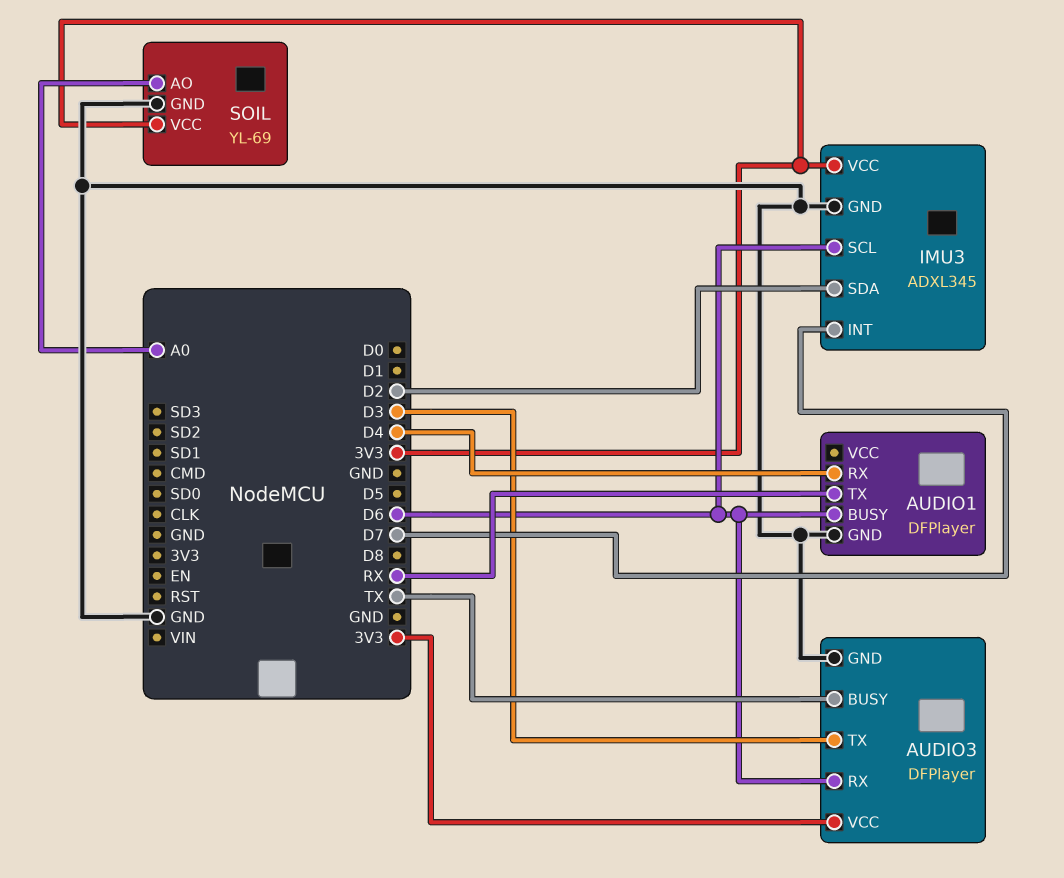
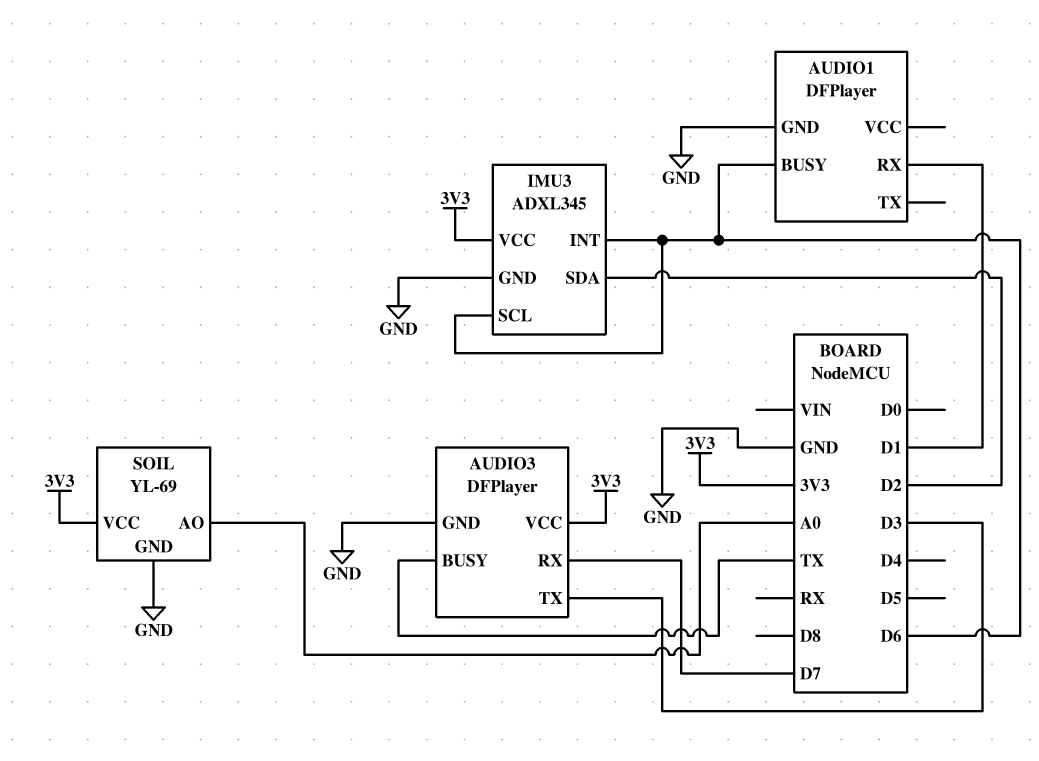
AUDIO1 pin RX: D4 -> D1
AUDIO1 pin TX: RX -> none
AUDIO3 pin RX: D6 -> D7
IMU3 pin INT: D7 -> D6

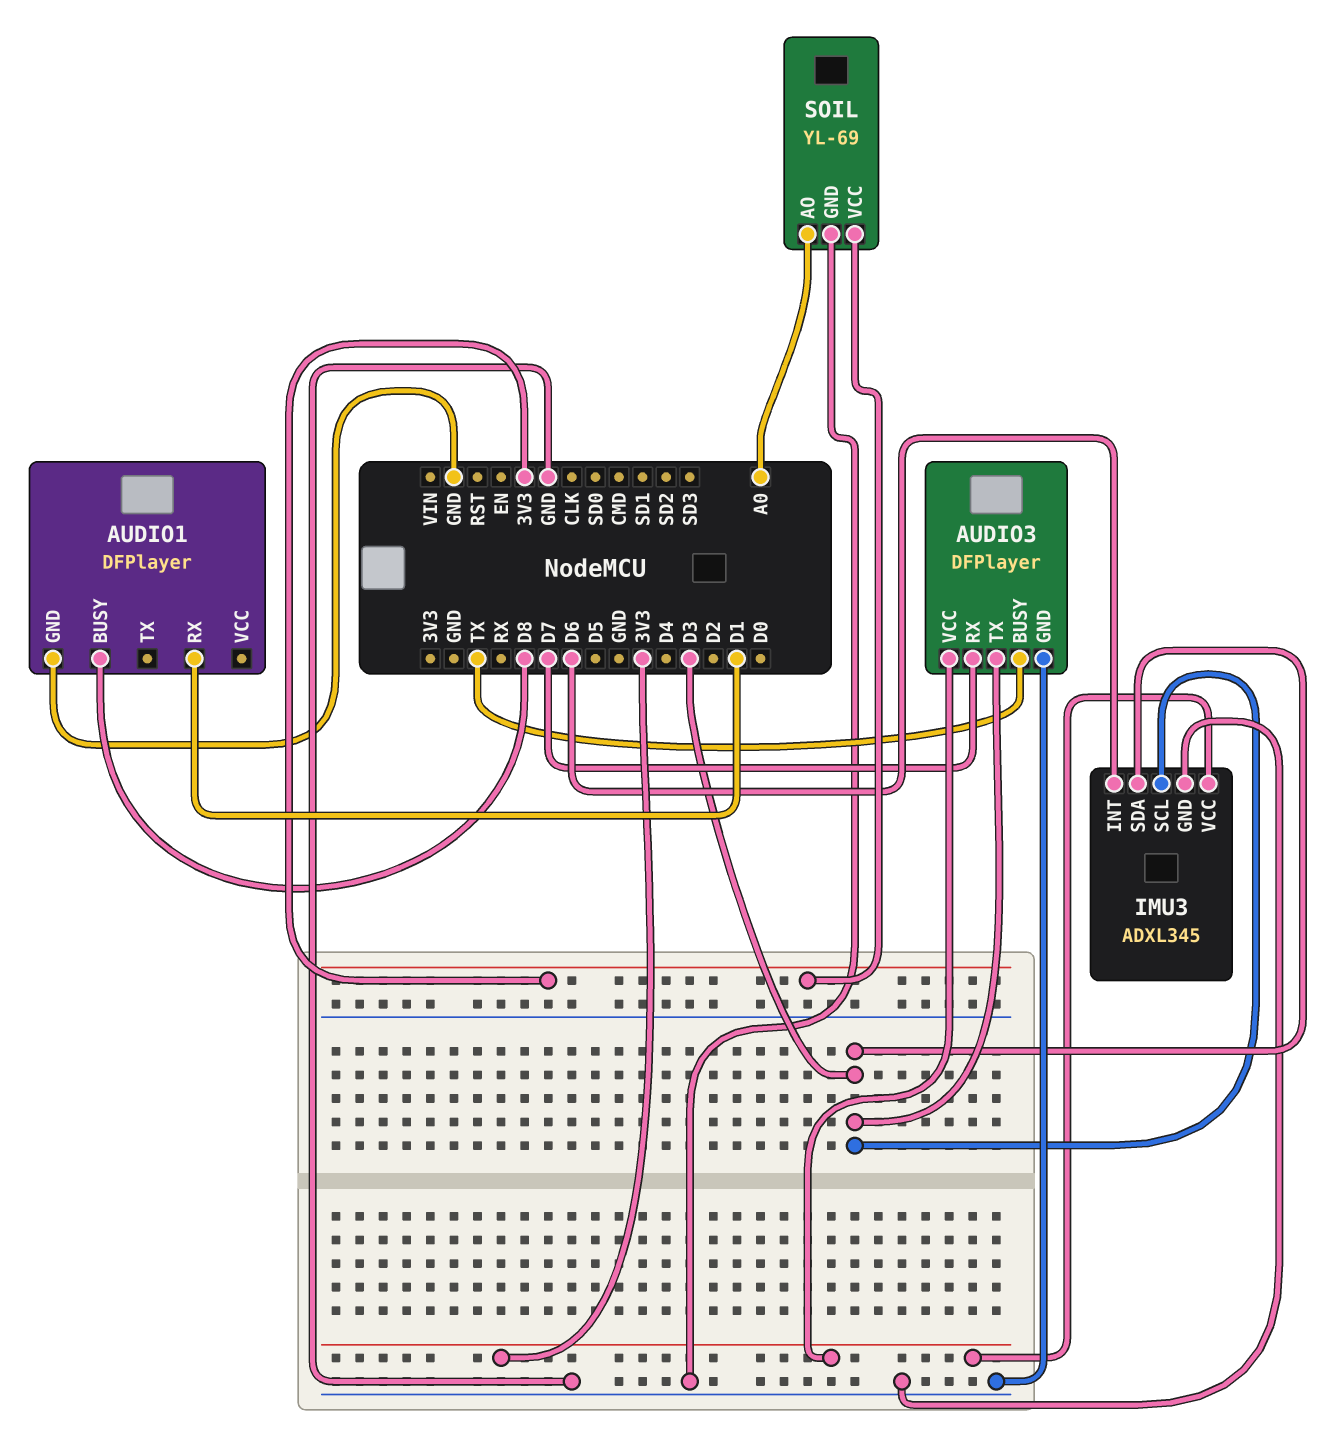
AUDIO1 pin BUSY: D6 -> D8
IMU3 pin SCL: D6 -> D3
IMU3 pin SDA: D2 -> D3

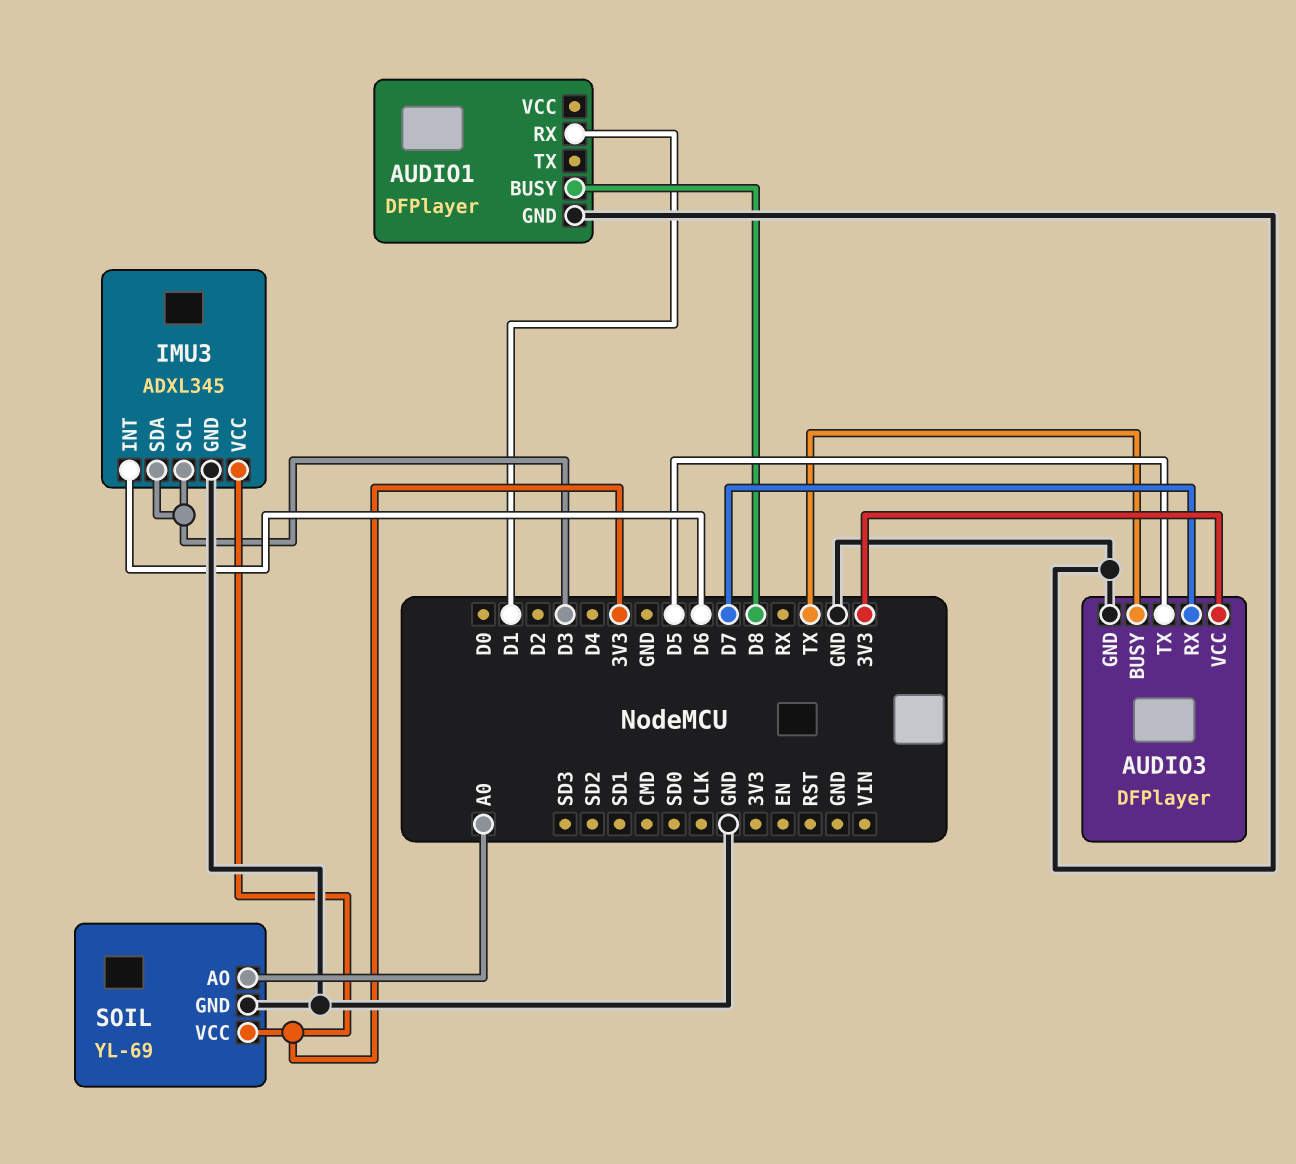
AUDIO3 pin TX: D3 -> D5

